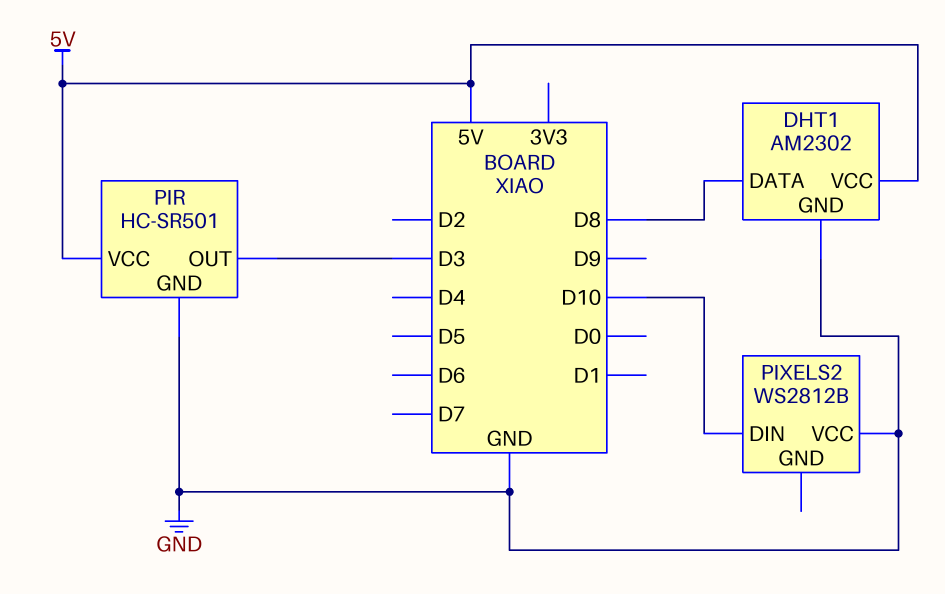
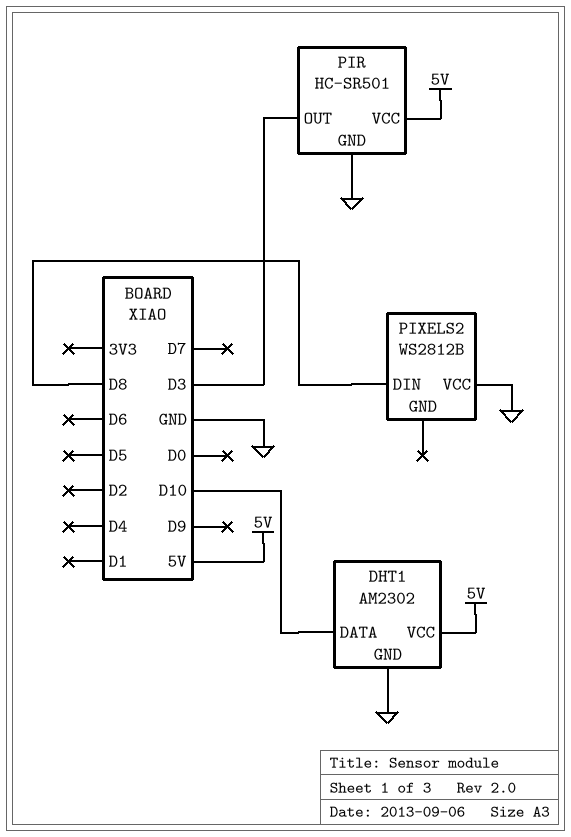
DHT1 pin DATA: D8 -> D10
PIXELS2 pin DIN: D10 -> D8

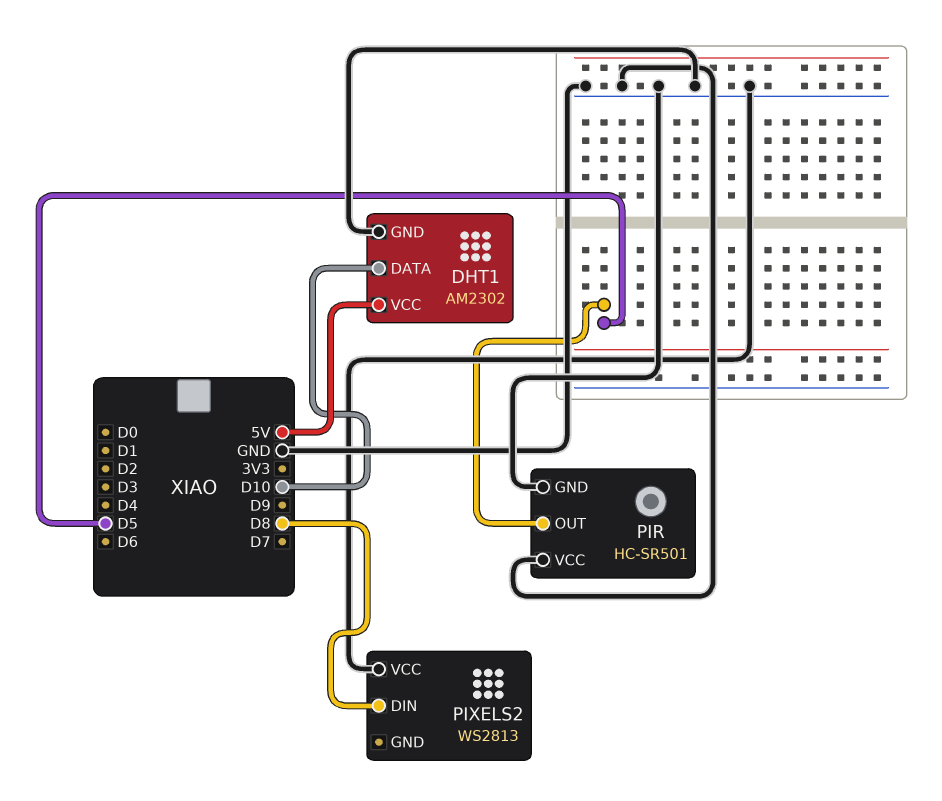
PIR pin OUT: D3 -> D5
PIR pin VCC: 5V -> GND
PIXELS2: WS2812B -> WS2813

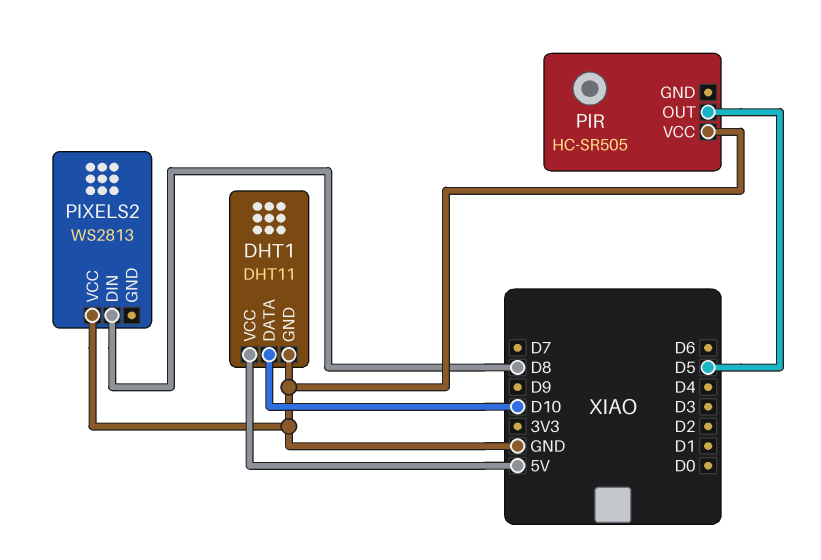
DHT1: AM2302 -> DHT11
PIR: HC-SR501 -> HC-SR505
PIR pin GND: GND -> none

